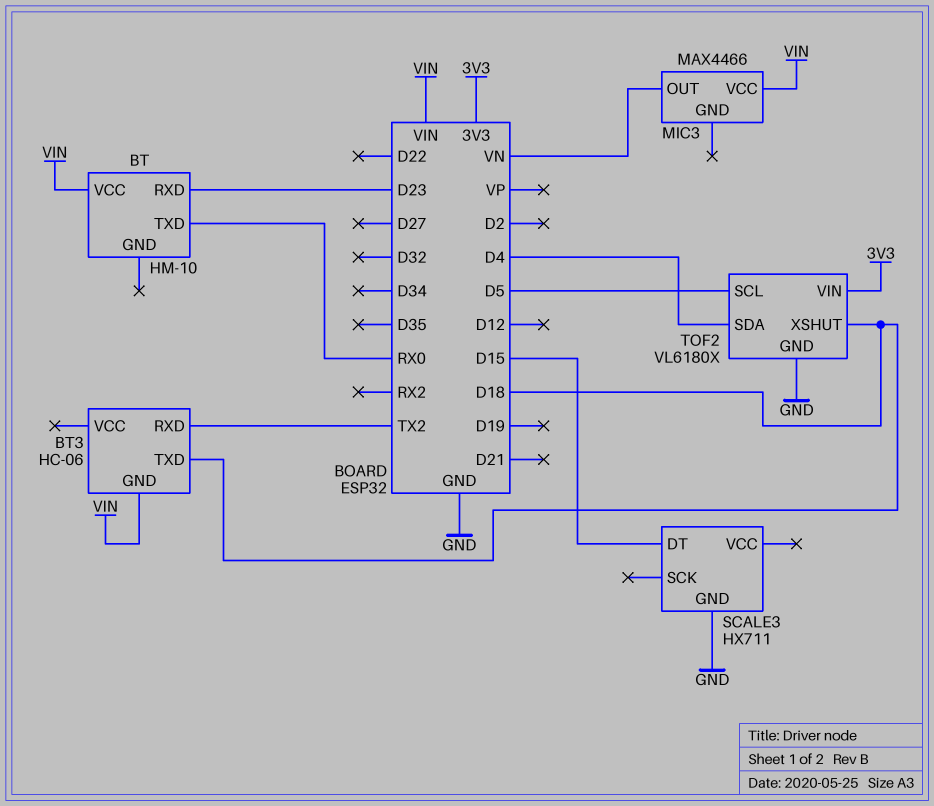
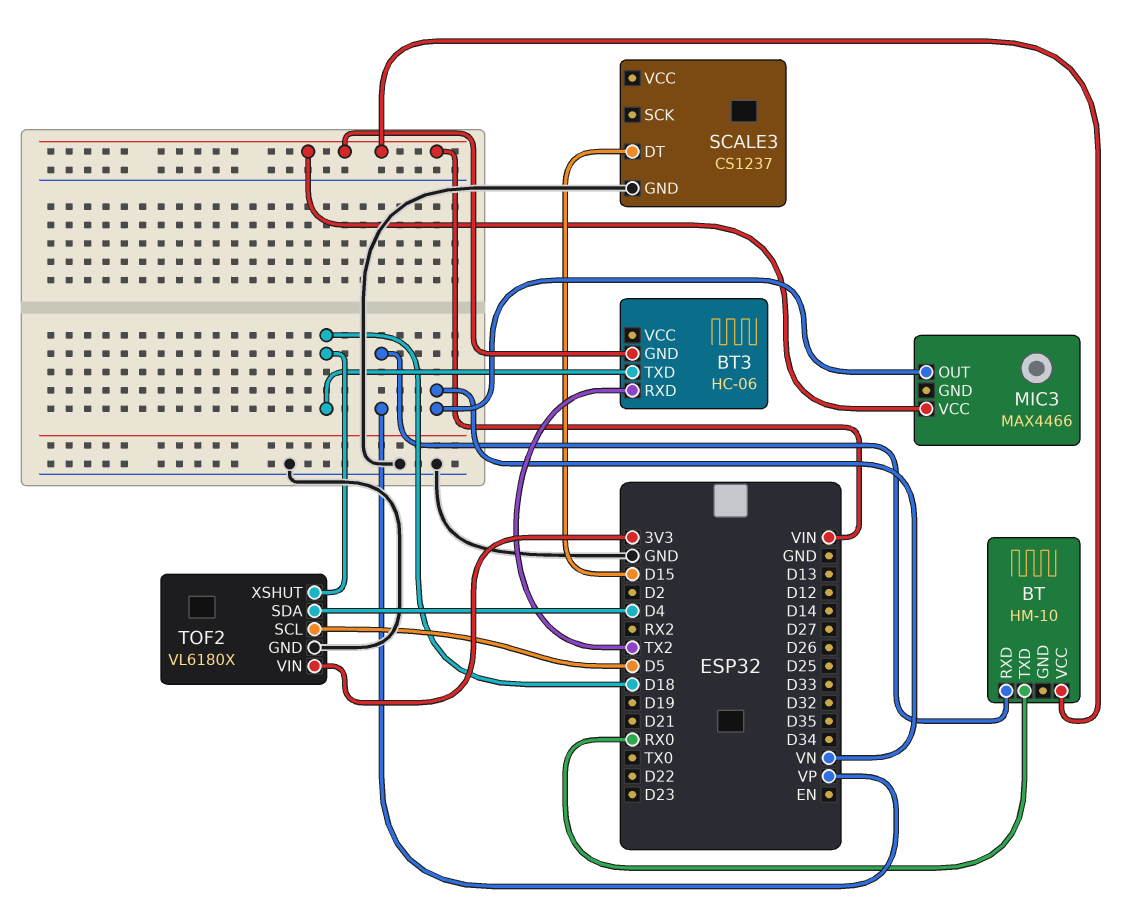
BT pin RXD: D23 -> VP
SCALE3: HX711 -> CS1237

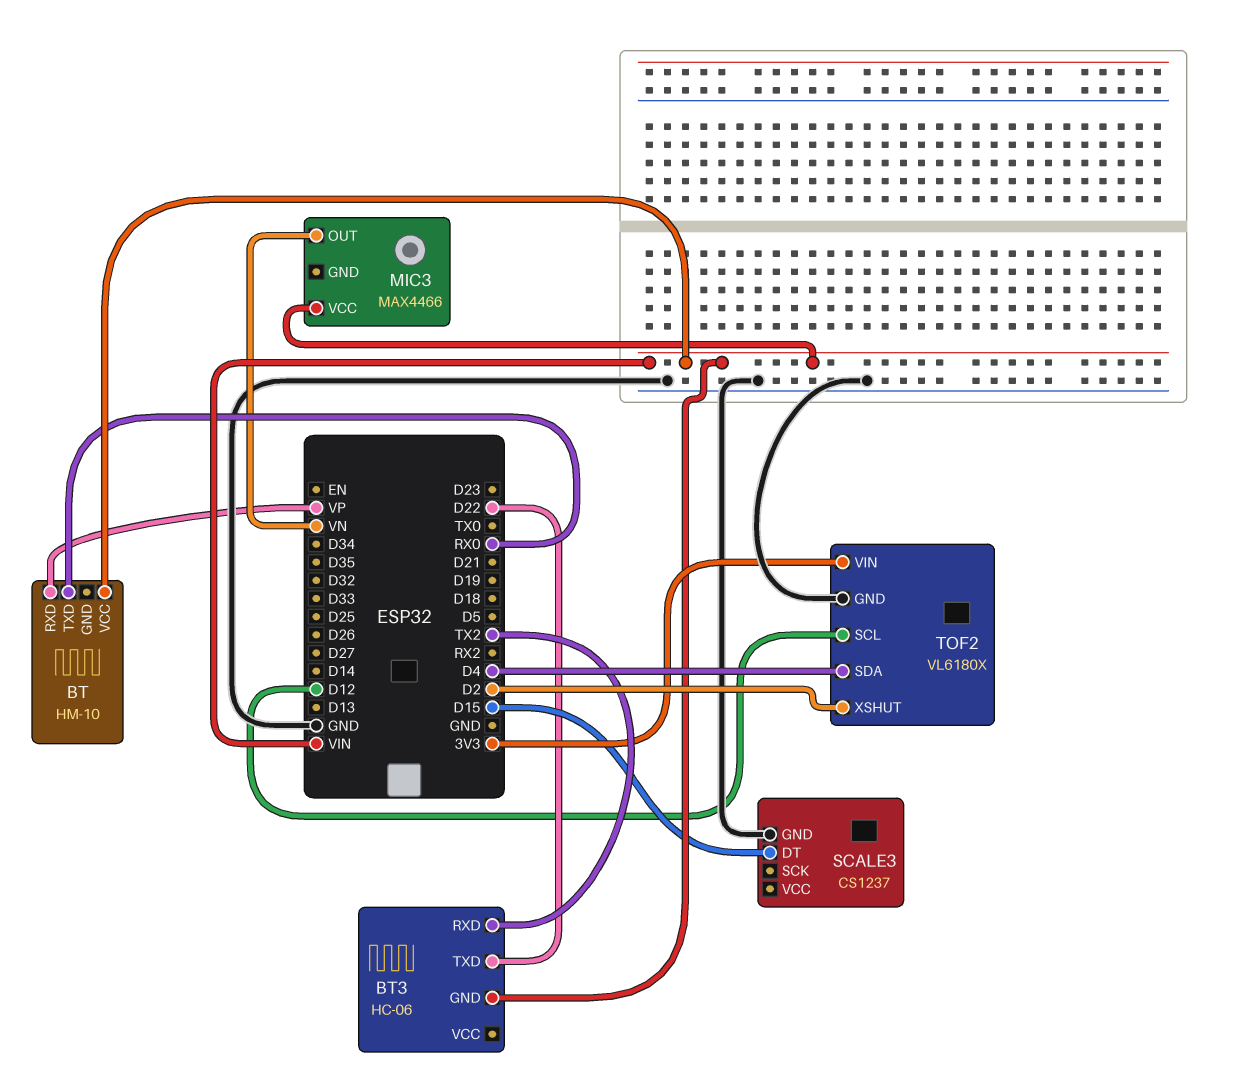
BT3 pin TXD: D18 -> D22
TOF2 pin SCL: D5 -> D12
TOF2 pin XSHUT: D18 -> D2

